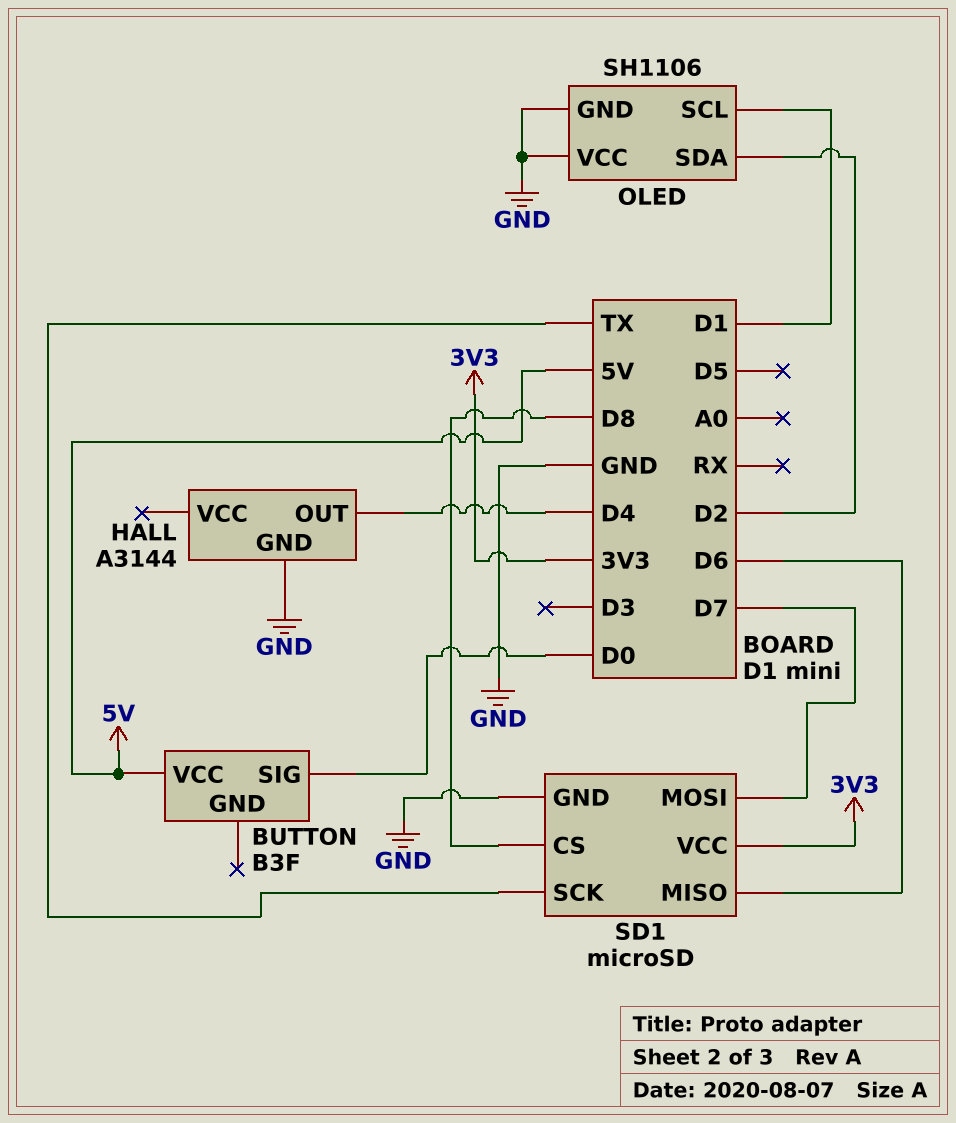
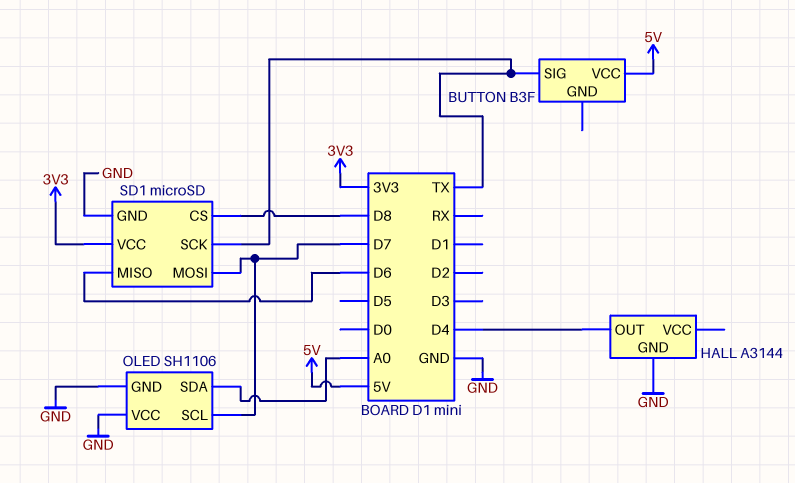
BUTTON pin SIG: D0 -> TX
OLED pin SCL: D1 -> D7
OLED pin SDA: D2 -> A0

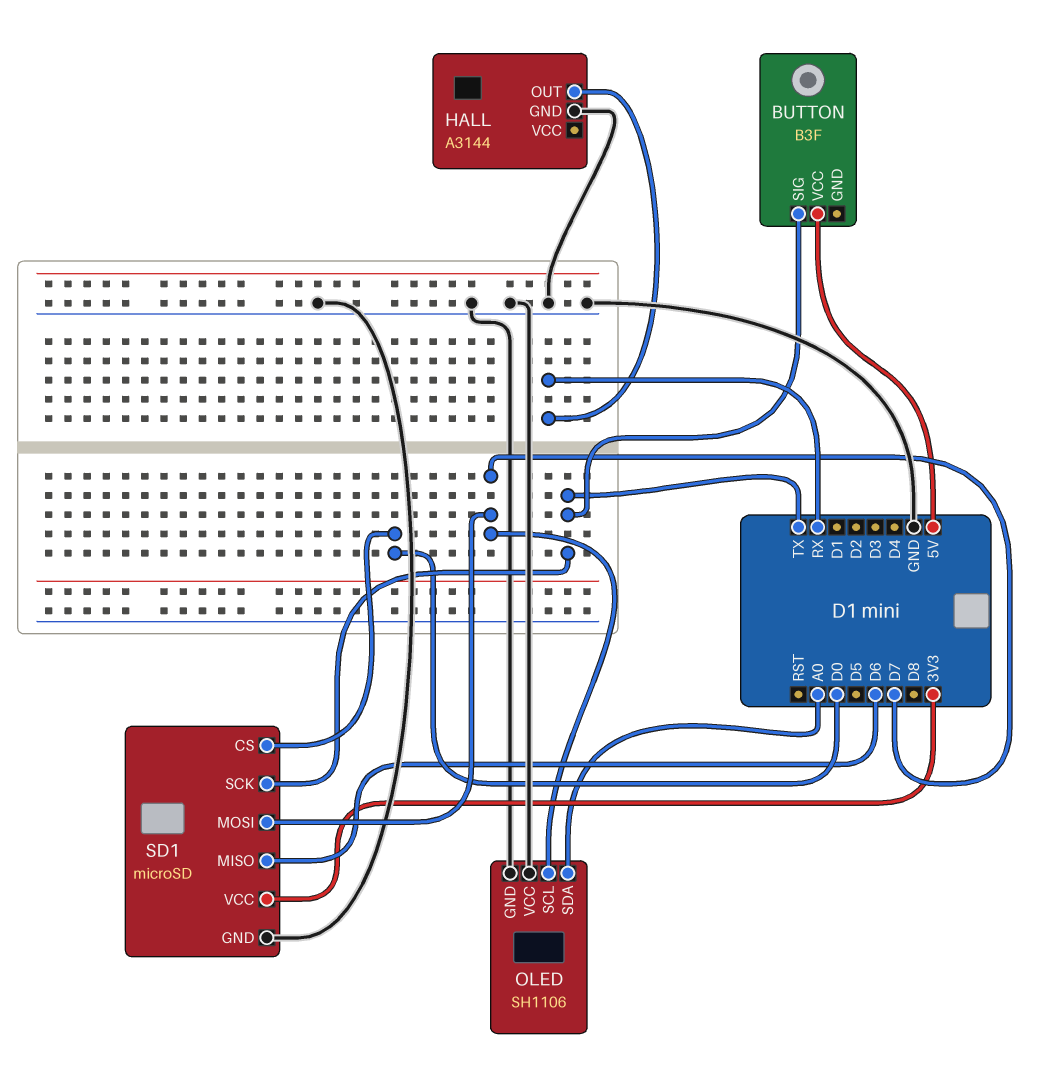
HALL pin OUT: D4 -> RX
SD1 pin CS: D8 -> D0

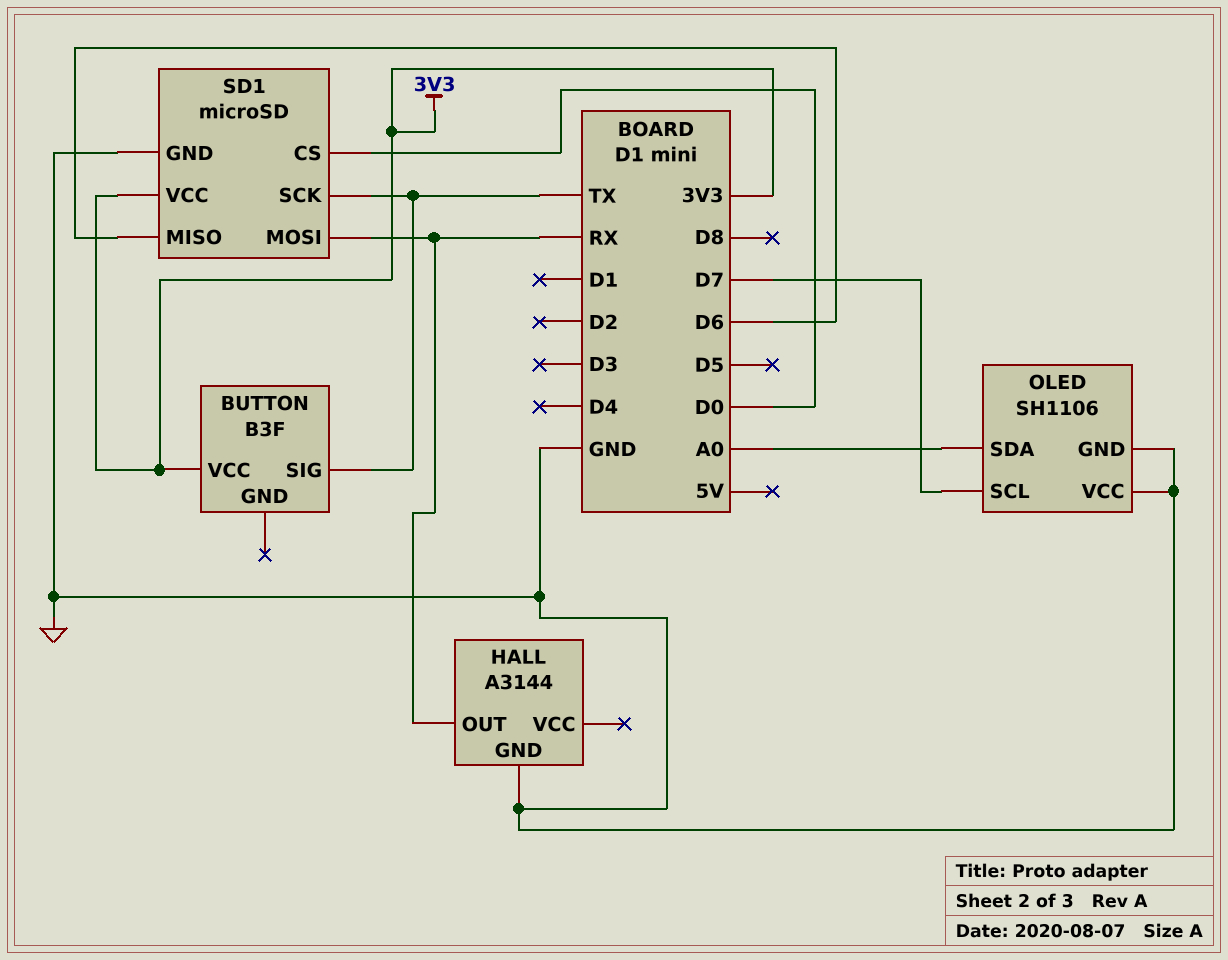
BUTTON pin VCC: 5V -> 3V3
SD1 pin MOSI: D7 -> RX

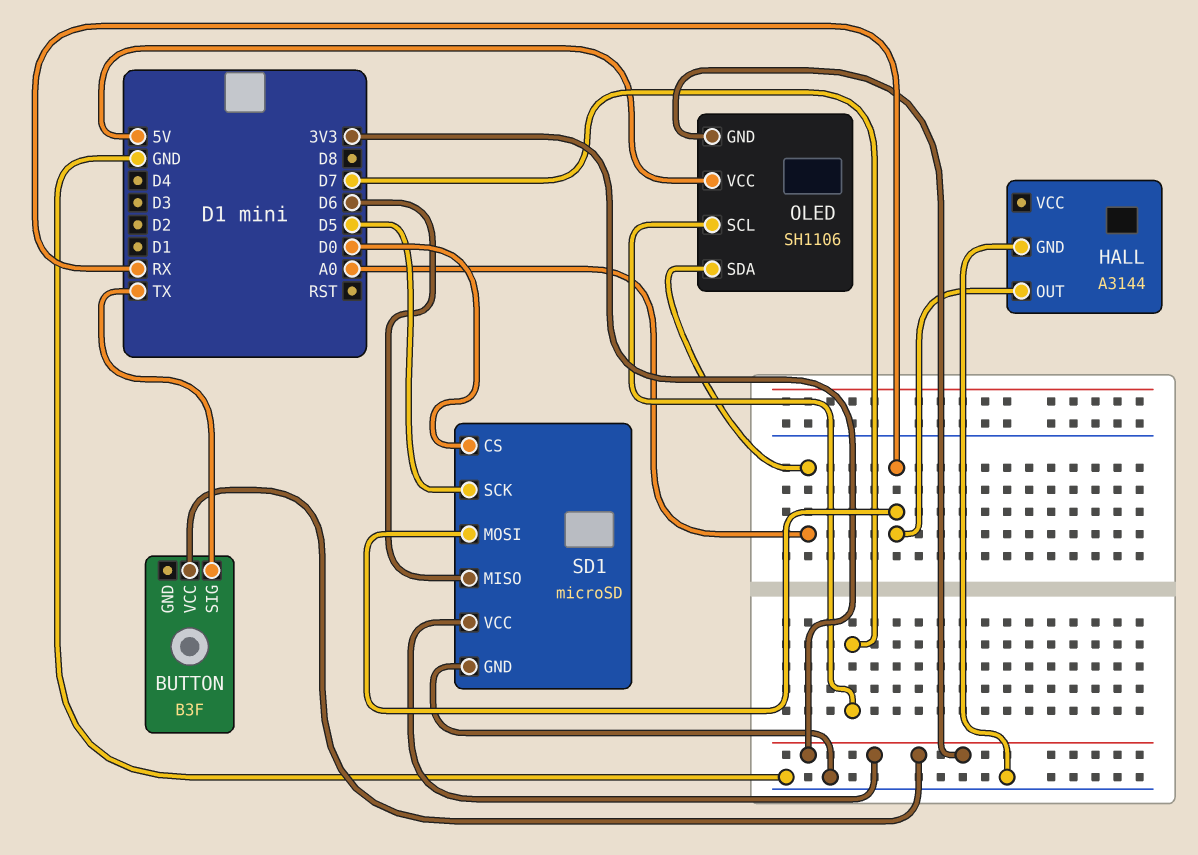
OLED pin GND: GND -> 3V3
OLED pin VCC: GND -> 5V
SD1 pin SCK: TX -> D5

